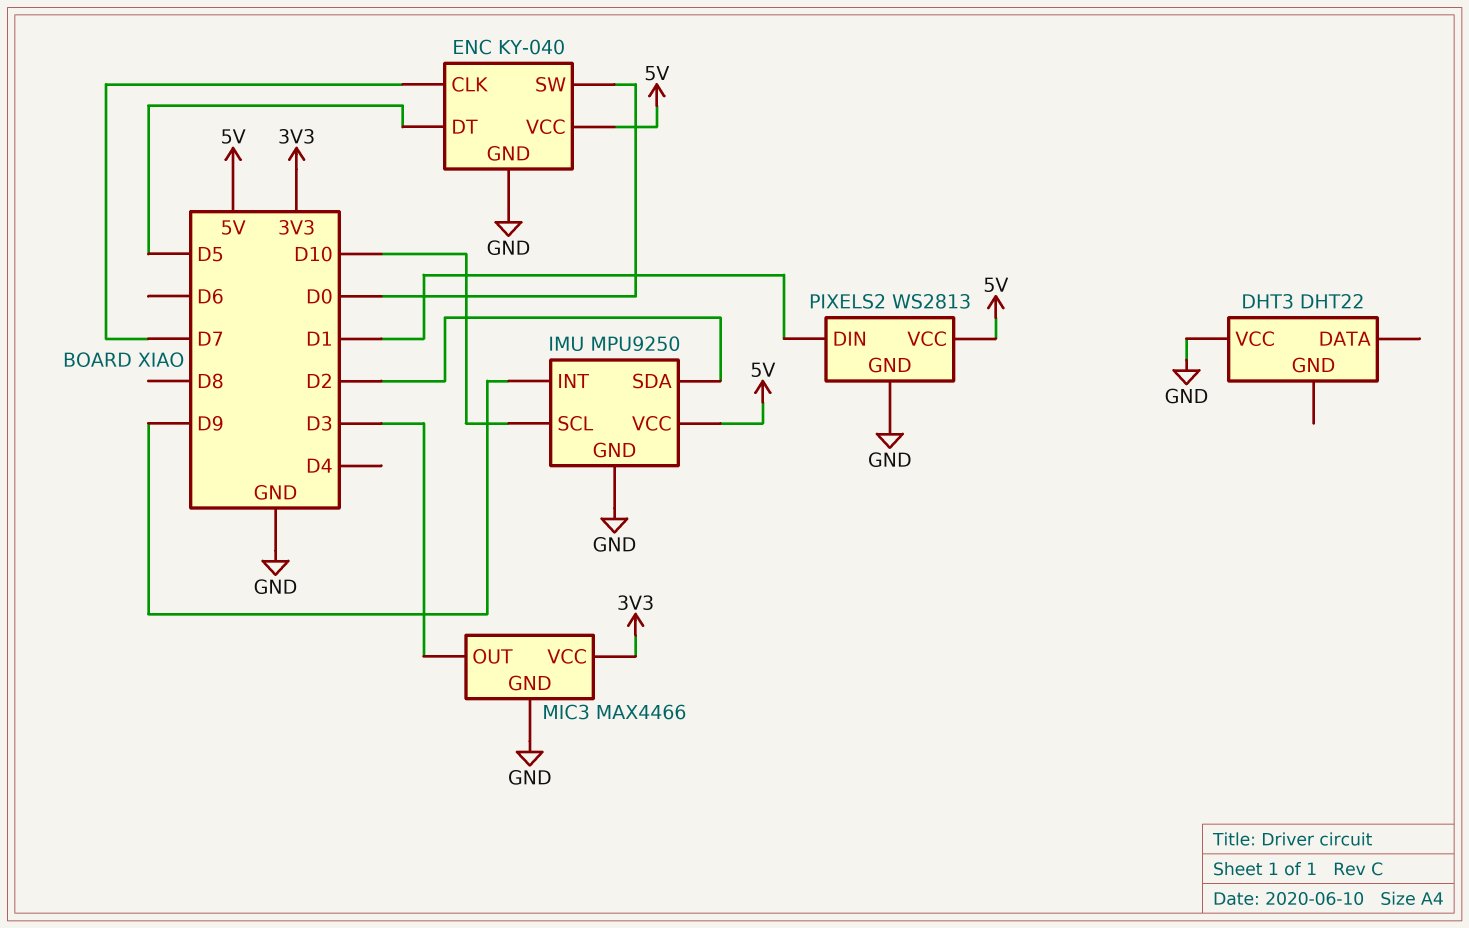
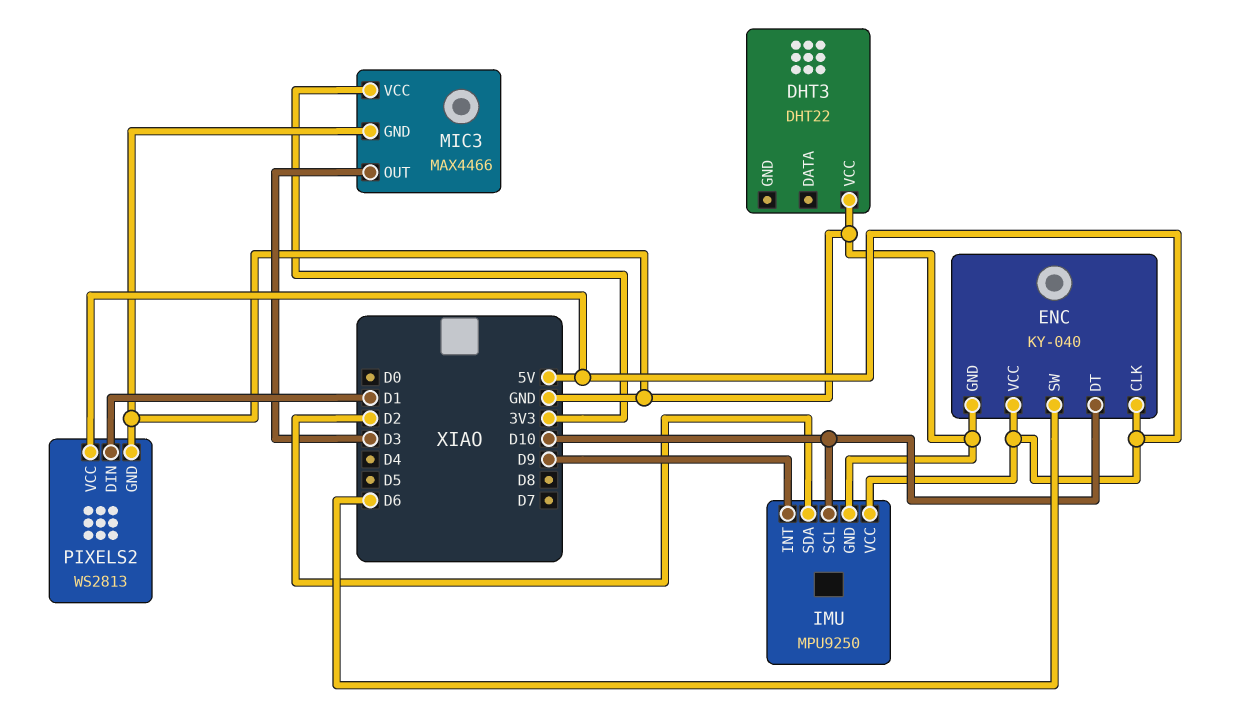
ENC pin CLK: D7 -> 5V
ENC pin DT: D5 -> D10
ENC pin SW: D0 -> D6

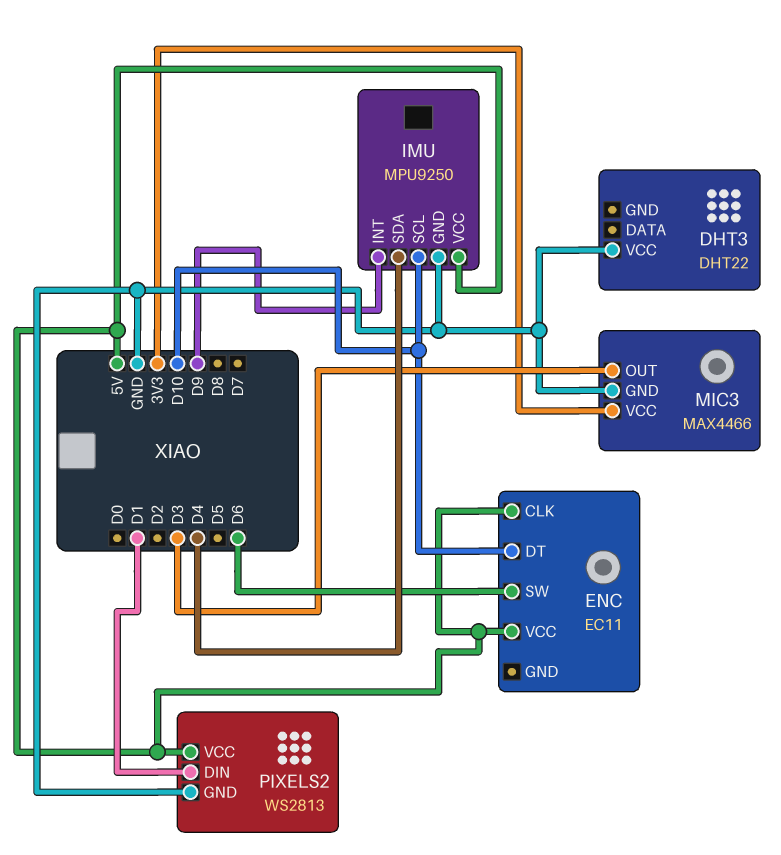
ENC: KY-040 -> EC11
ENC pin GND: GND -> none
IMU pin SDA: D2 -> D4

